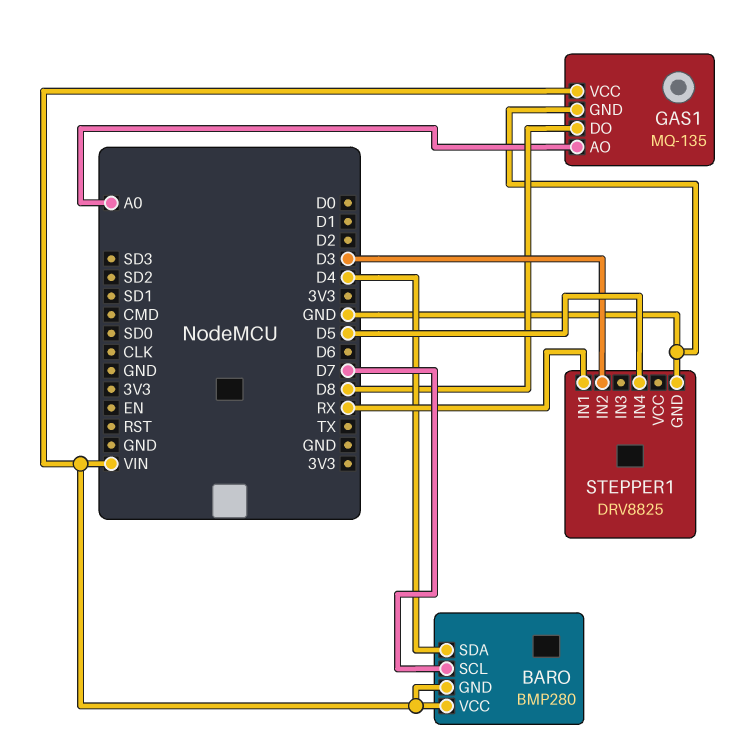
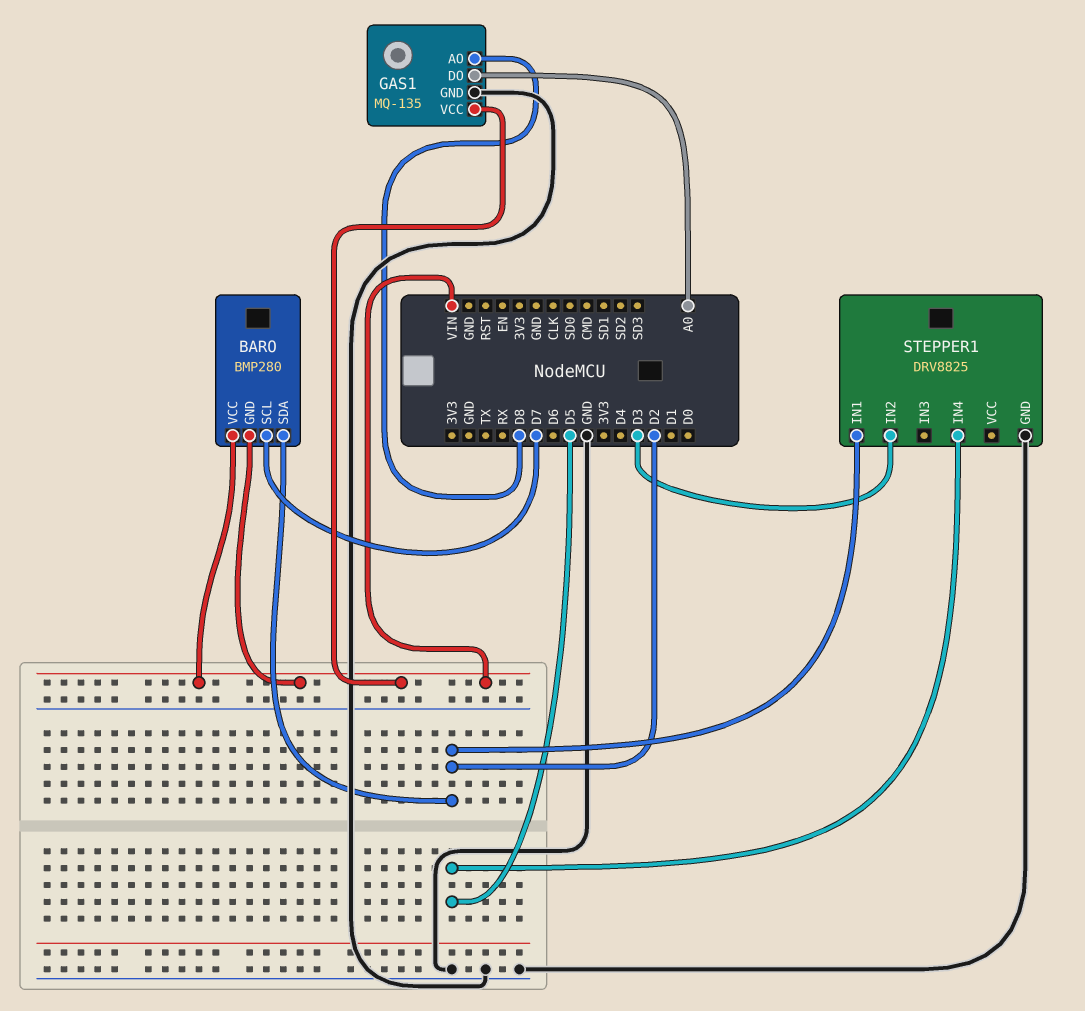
BARO pin SDA: D4 -> D2
GAS1 pin AO: A0 -> D8
GAS1 pin DO: D8 -> A0
STEPPER1 pin IN1: RX -> D2

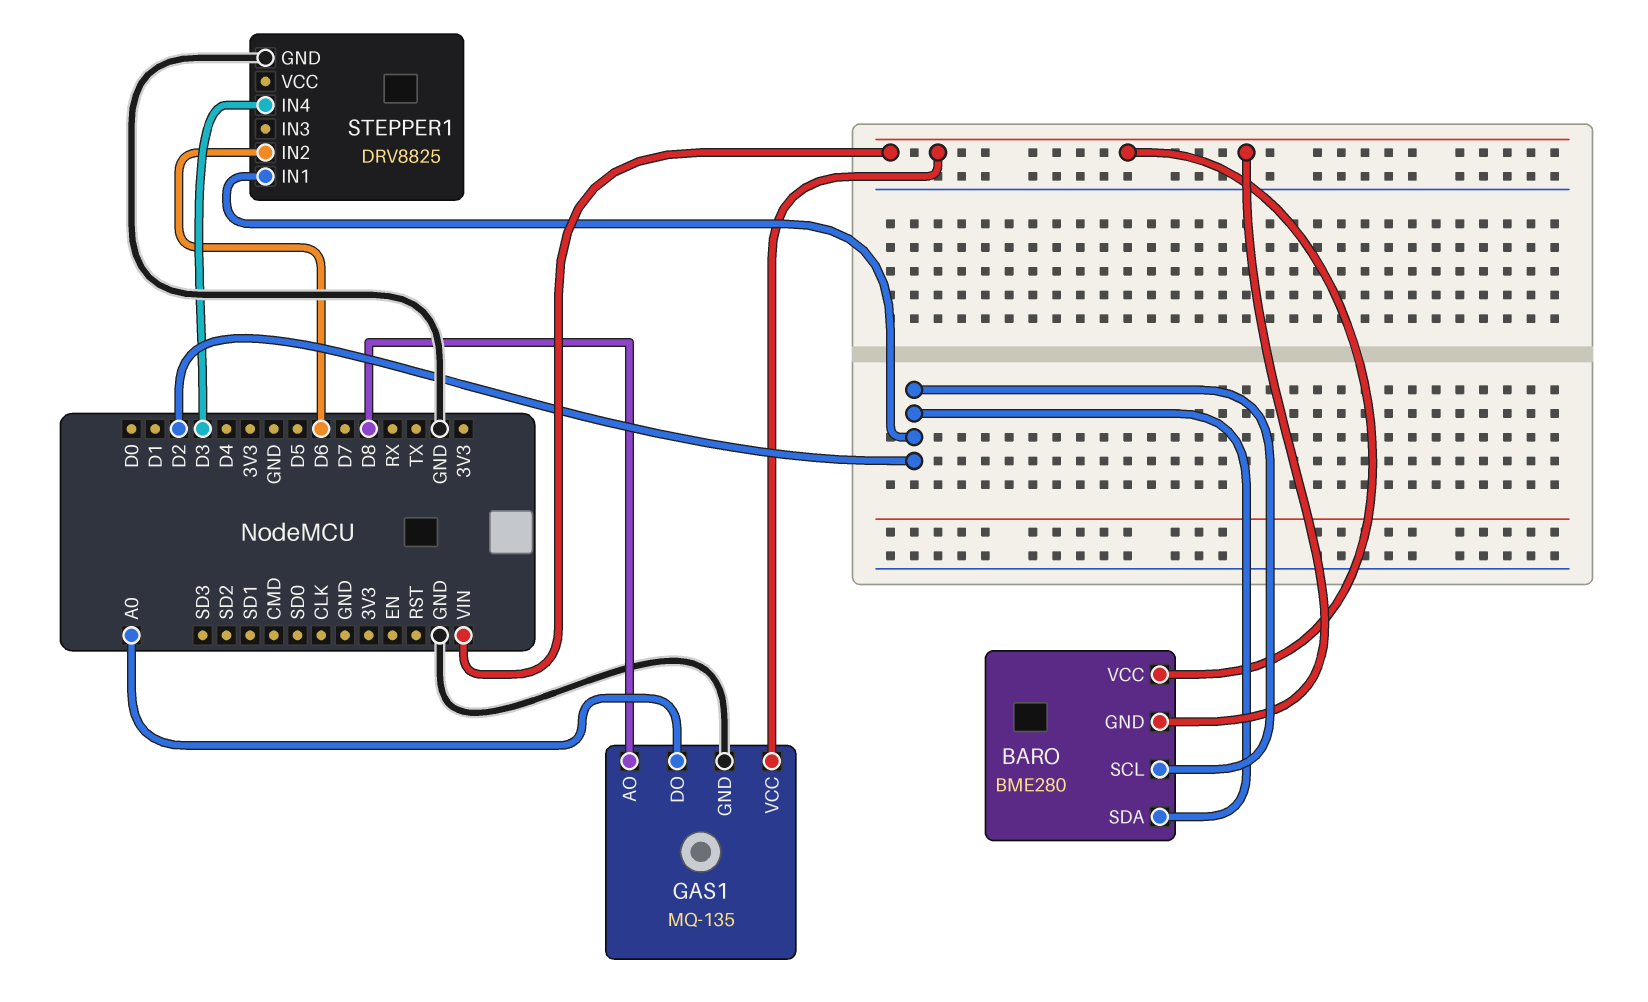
BARO: BMP280 -> BME280
BARO pin SCL: D7 -> D2
STEPPER1 pin IN2: D3 -> D6
STEPPER1 pin IN4: D5 -> D3

